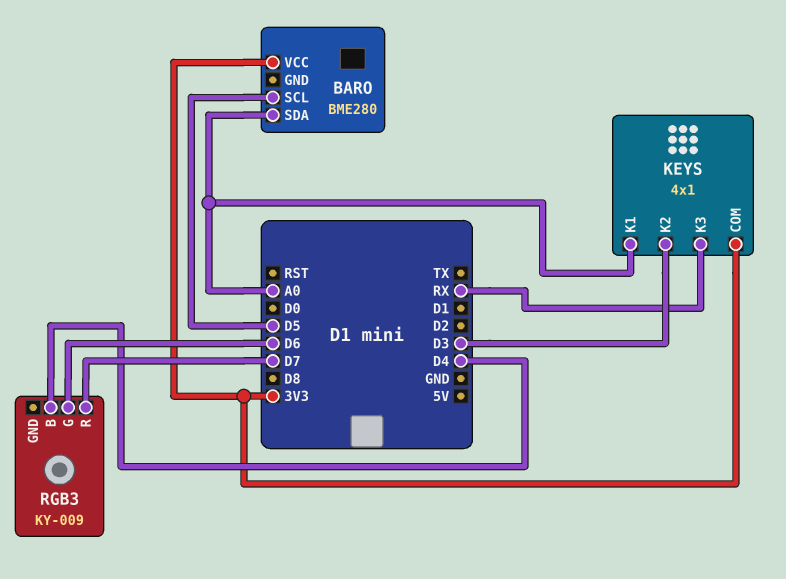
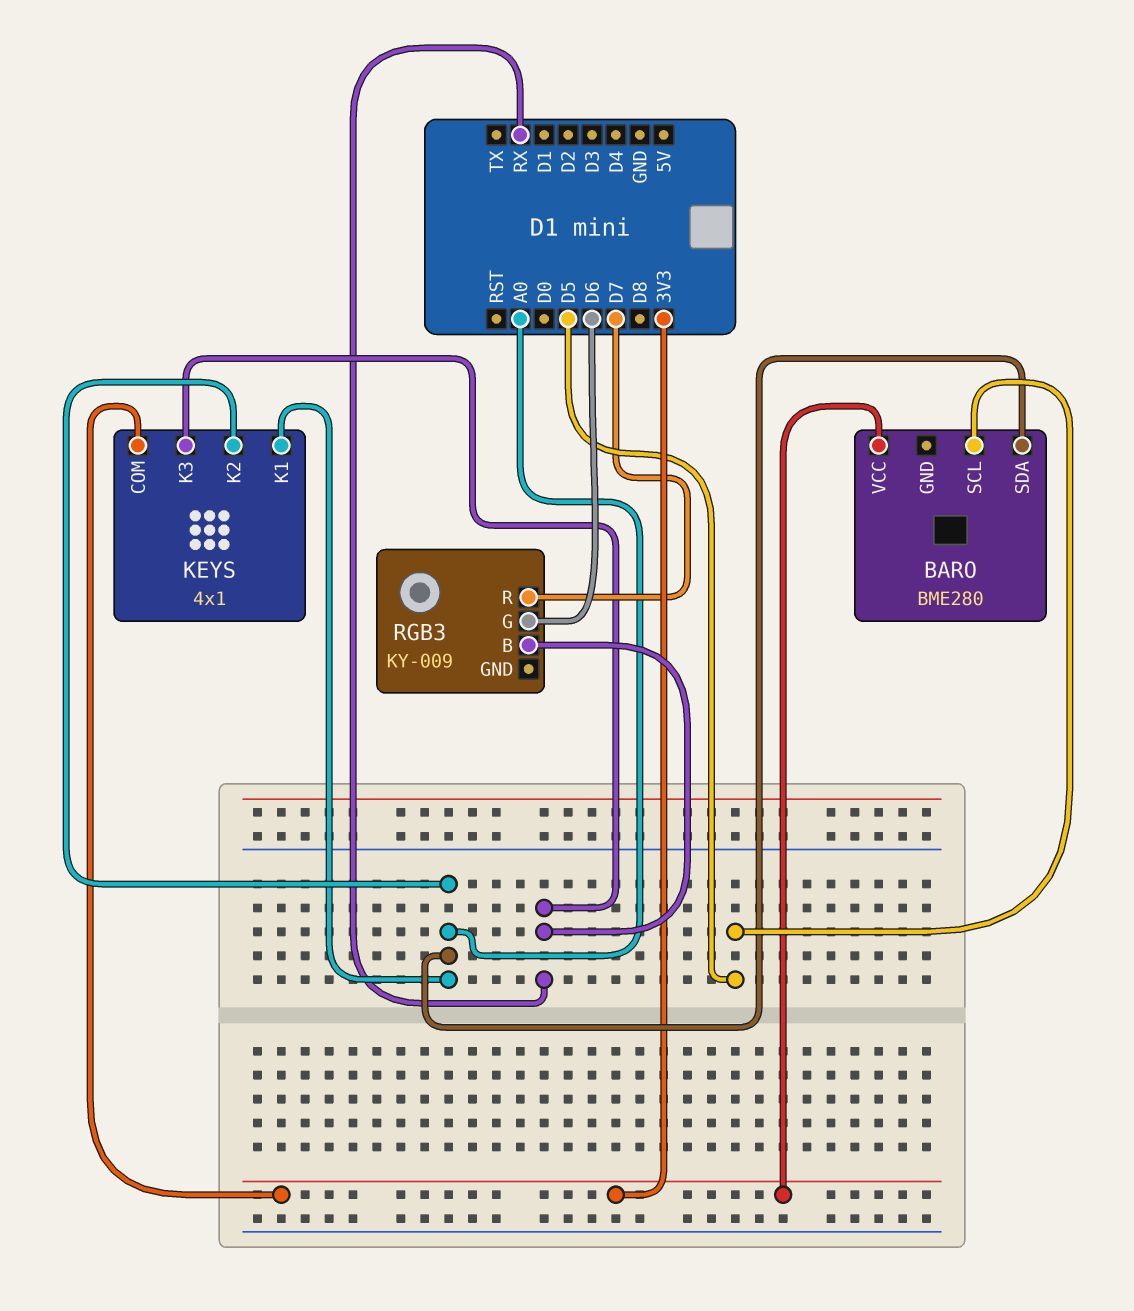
KEYS pin K2: D3 -> A0
RGB3 pin B: D4 -> RX

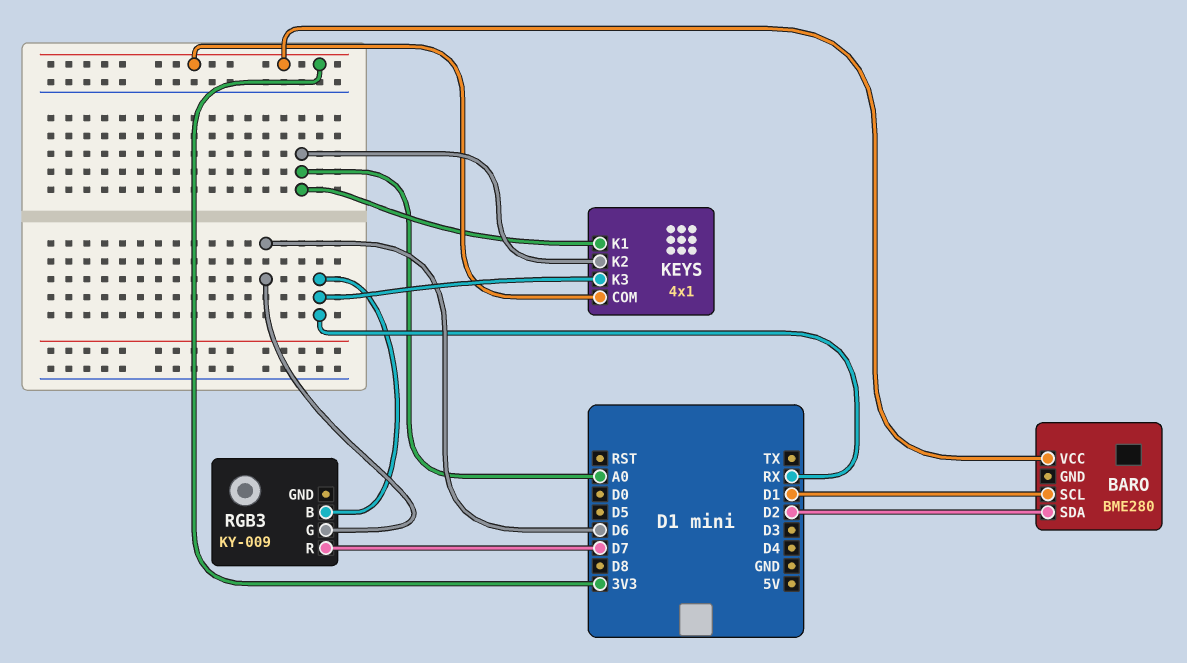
BARO pin SCL: D5 -> D1
BARO pin SDA: A0 -> D2

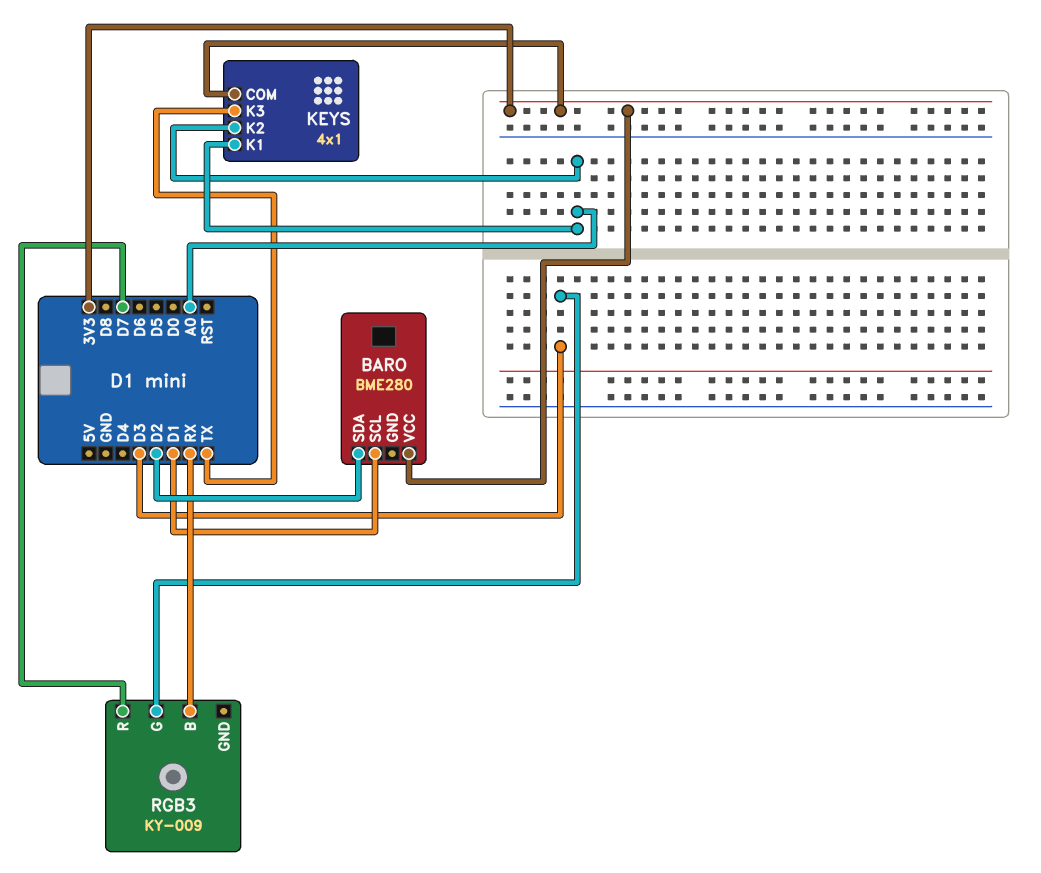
KEYS pin K3: RX -> TX
RGB3 pin G: D6 -> D3

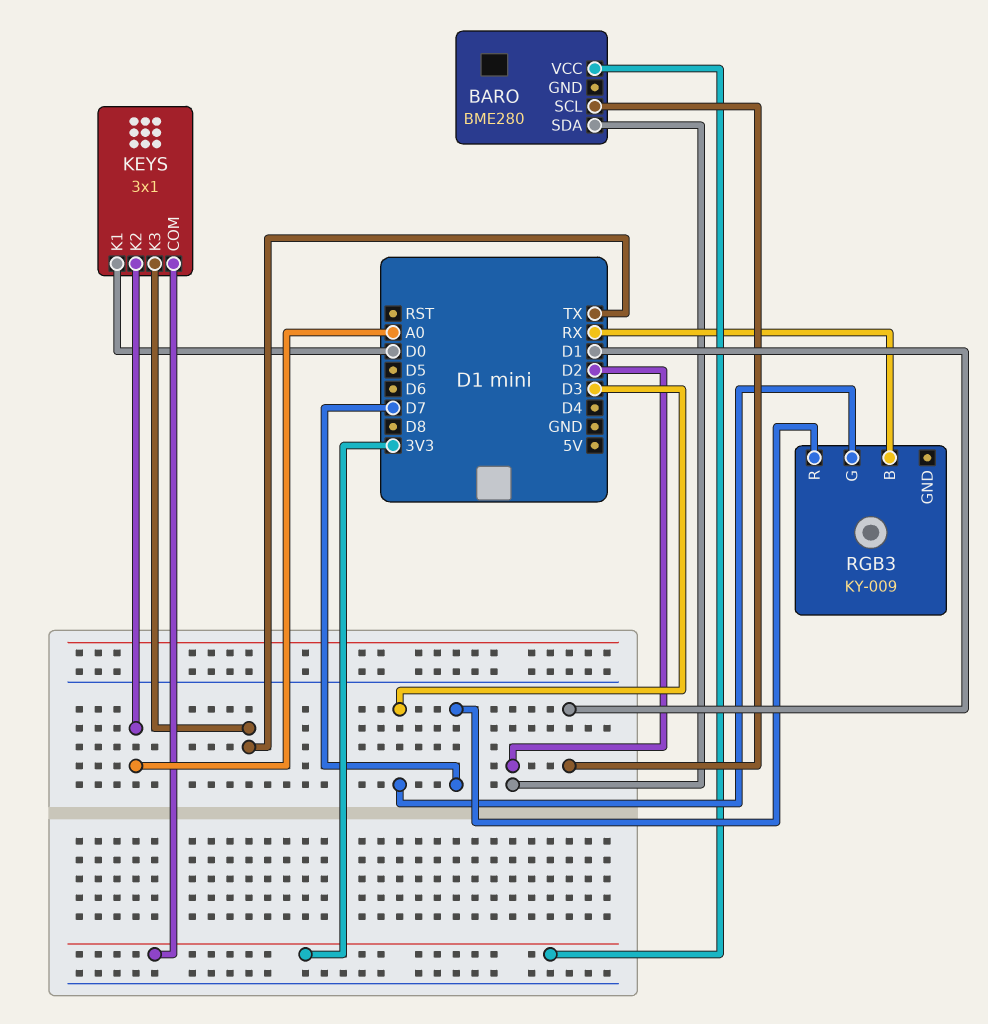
KEYS: 4x1 -> 3x1
KEYS pin K1: A0 -> D0

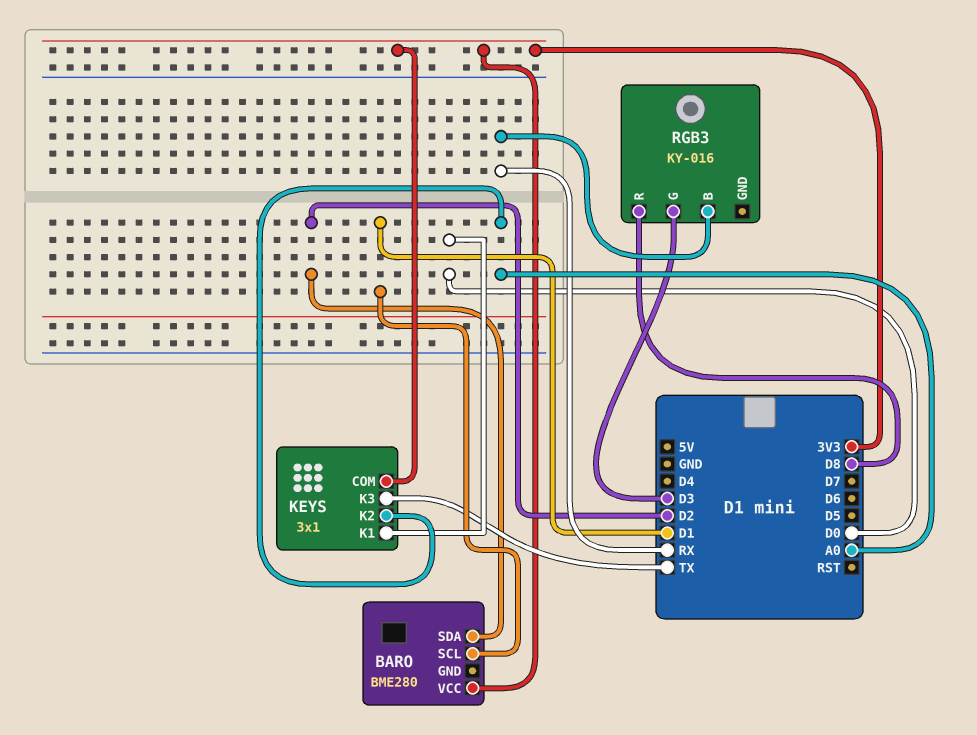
RGB3: KY-009 -> KY-016
RGB3 pin R: D7 -> D8

